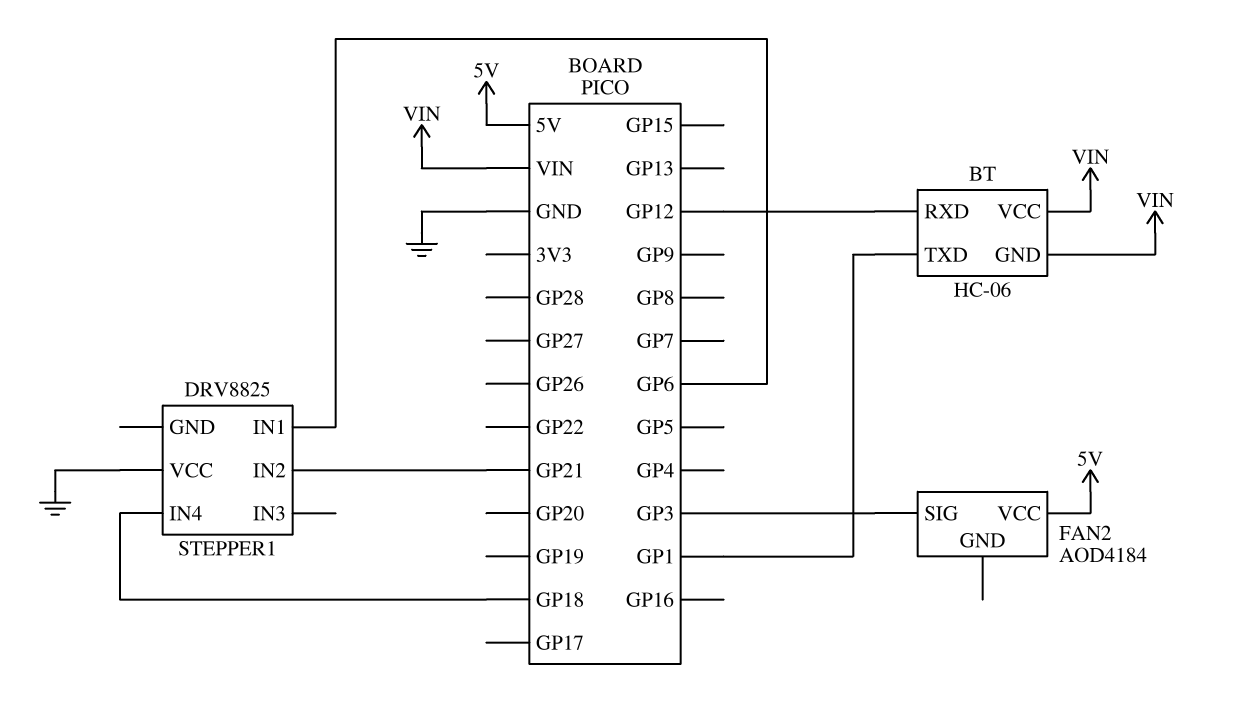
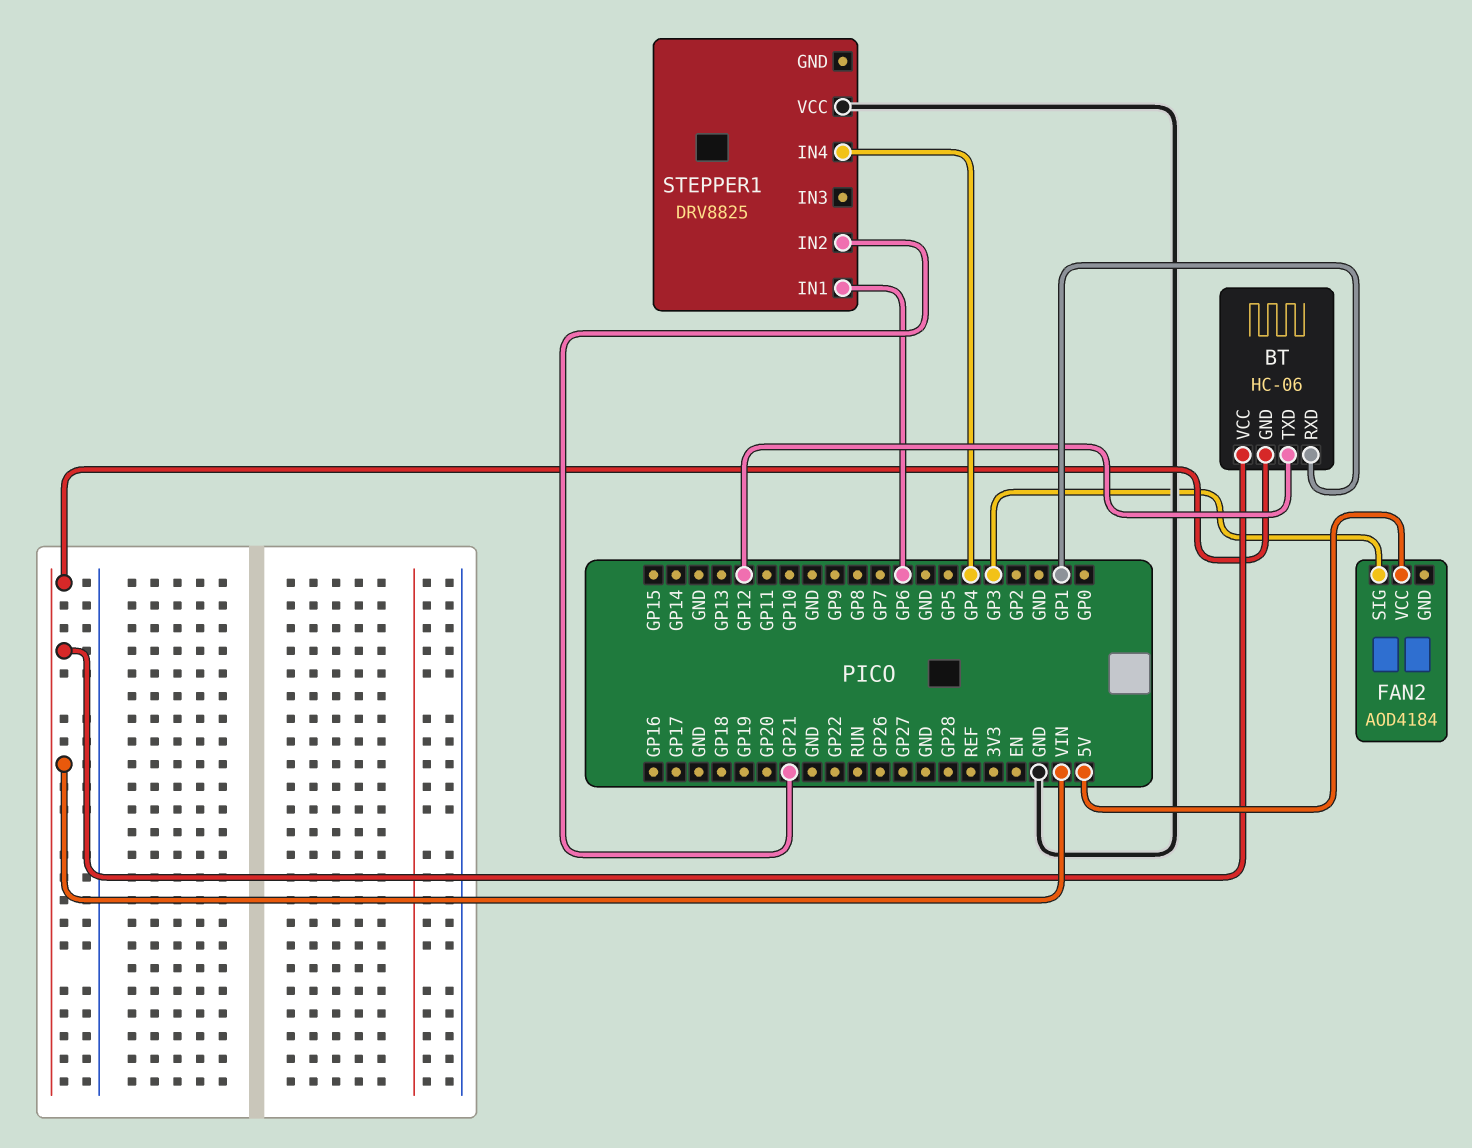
BT pin RXD: GP12 -> GP1
BT pin TXD: GP1 -> GP12
STEPPER1 pin IN4: GP18 -> GP4

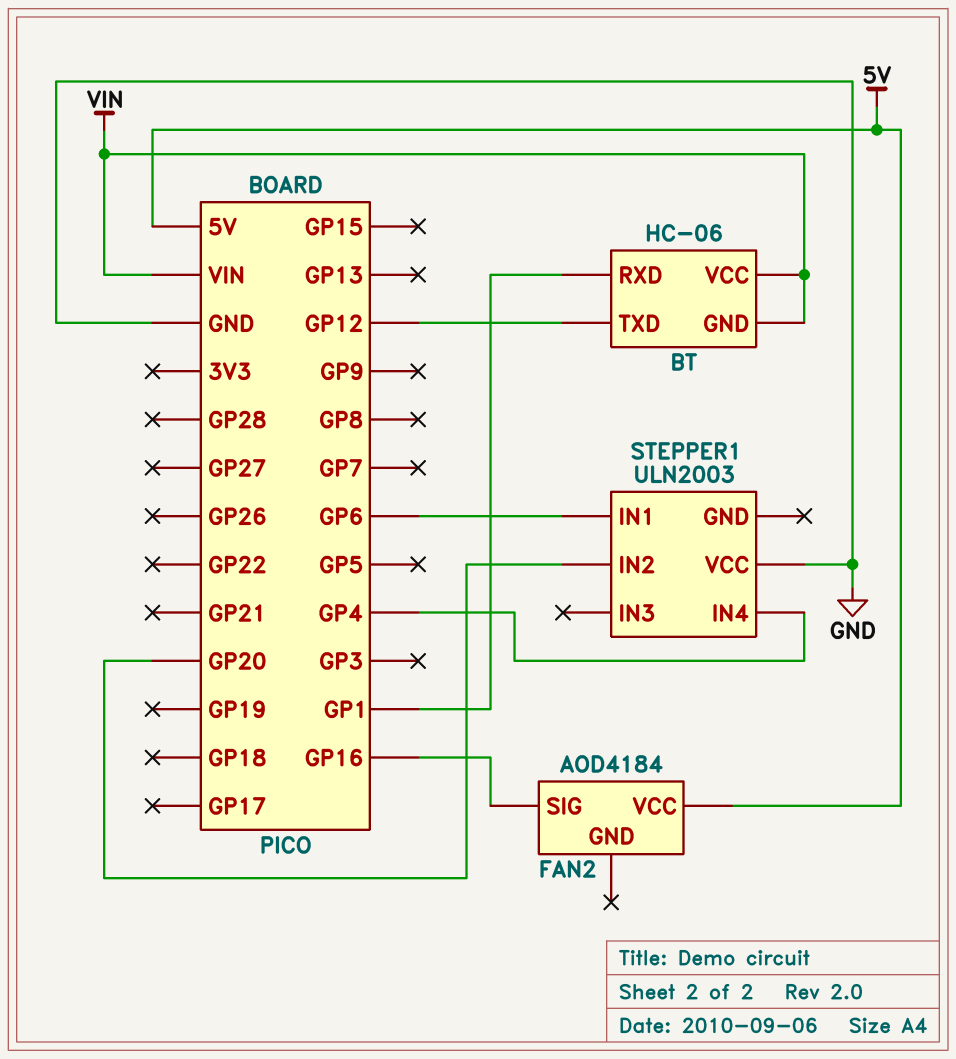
FAN2 pin SIG: GP3 -> GP16
STEPPER1: DRV8825 -> ULN2003
STEPPER1 pin IN2: GP21 -> GP20

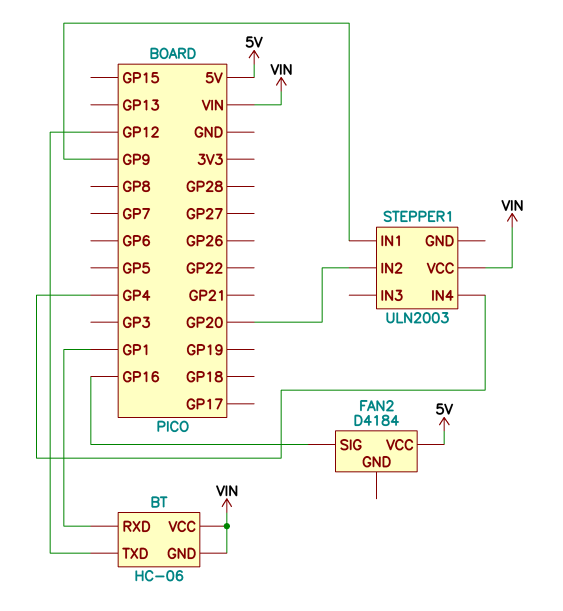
FAN2: AOD4184 -> D4184
STEPPER1 pin IN1: GP6 -> GP9
STEPPER1 pin VCC: GND -> VIN

